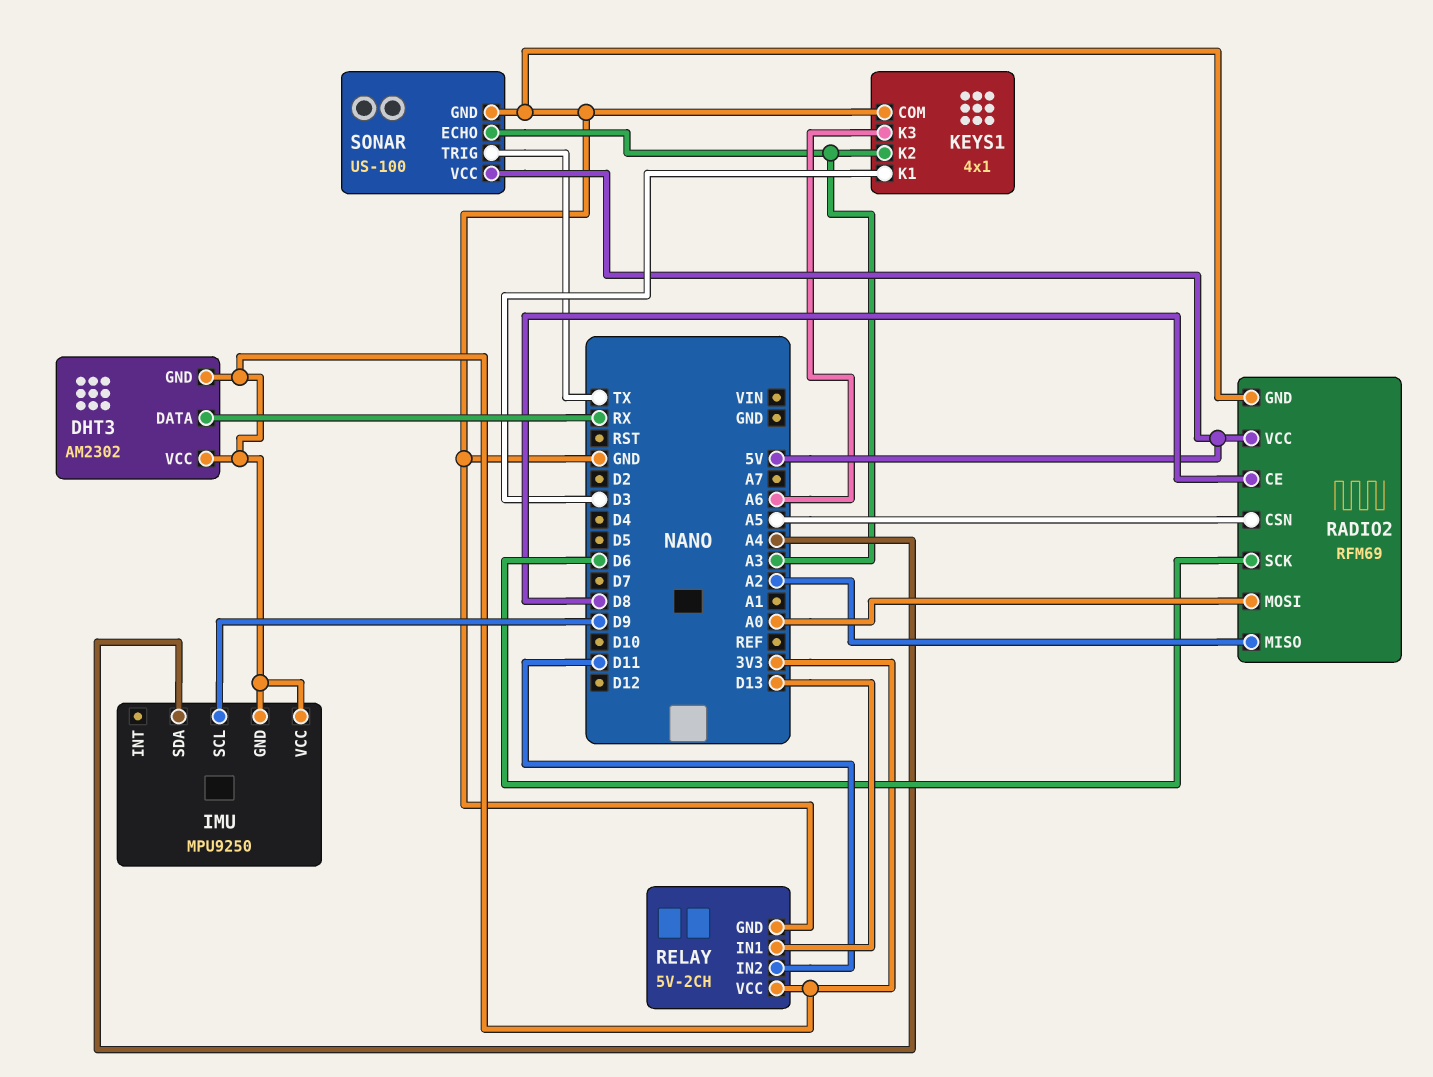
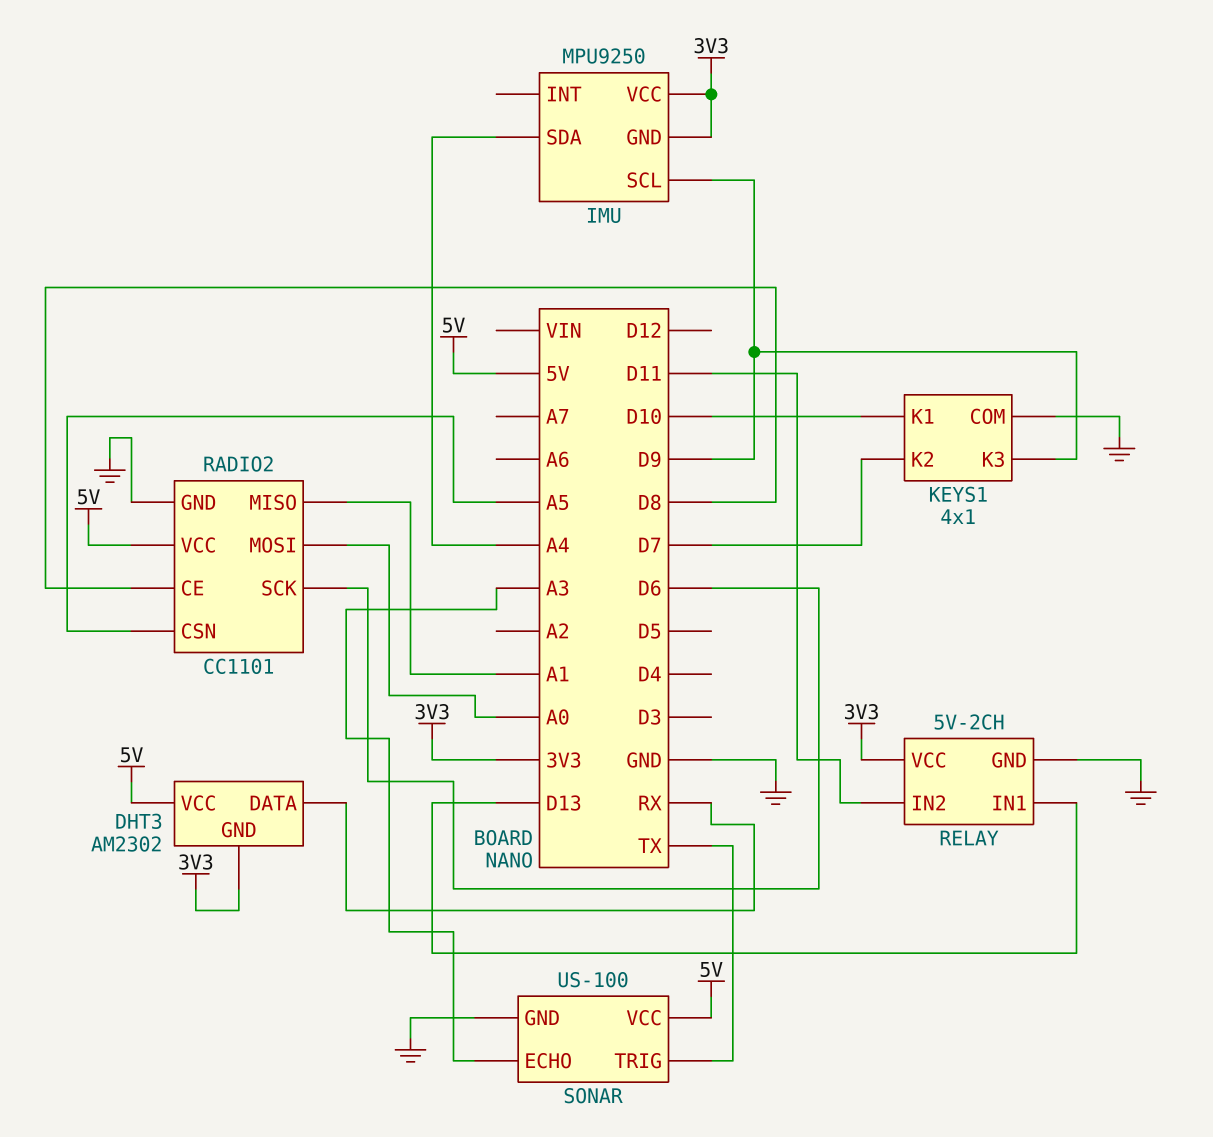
DHT3 pin VCC: 3V3 -> 5V
KEYS1 pin K1: D3 -> D10
KEYS1 pin K2: A3 -> D7
KEYS1 pin K3: A6 -> D9
RADIO2: RFM69 -> CC1101
RADIO2 pin MISO: A2 -> A1

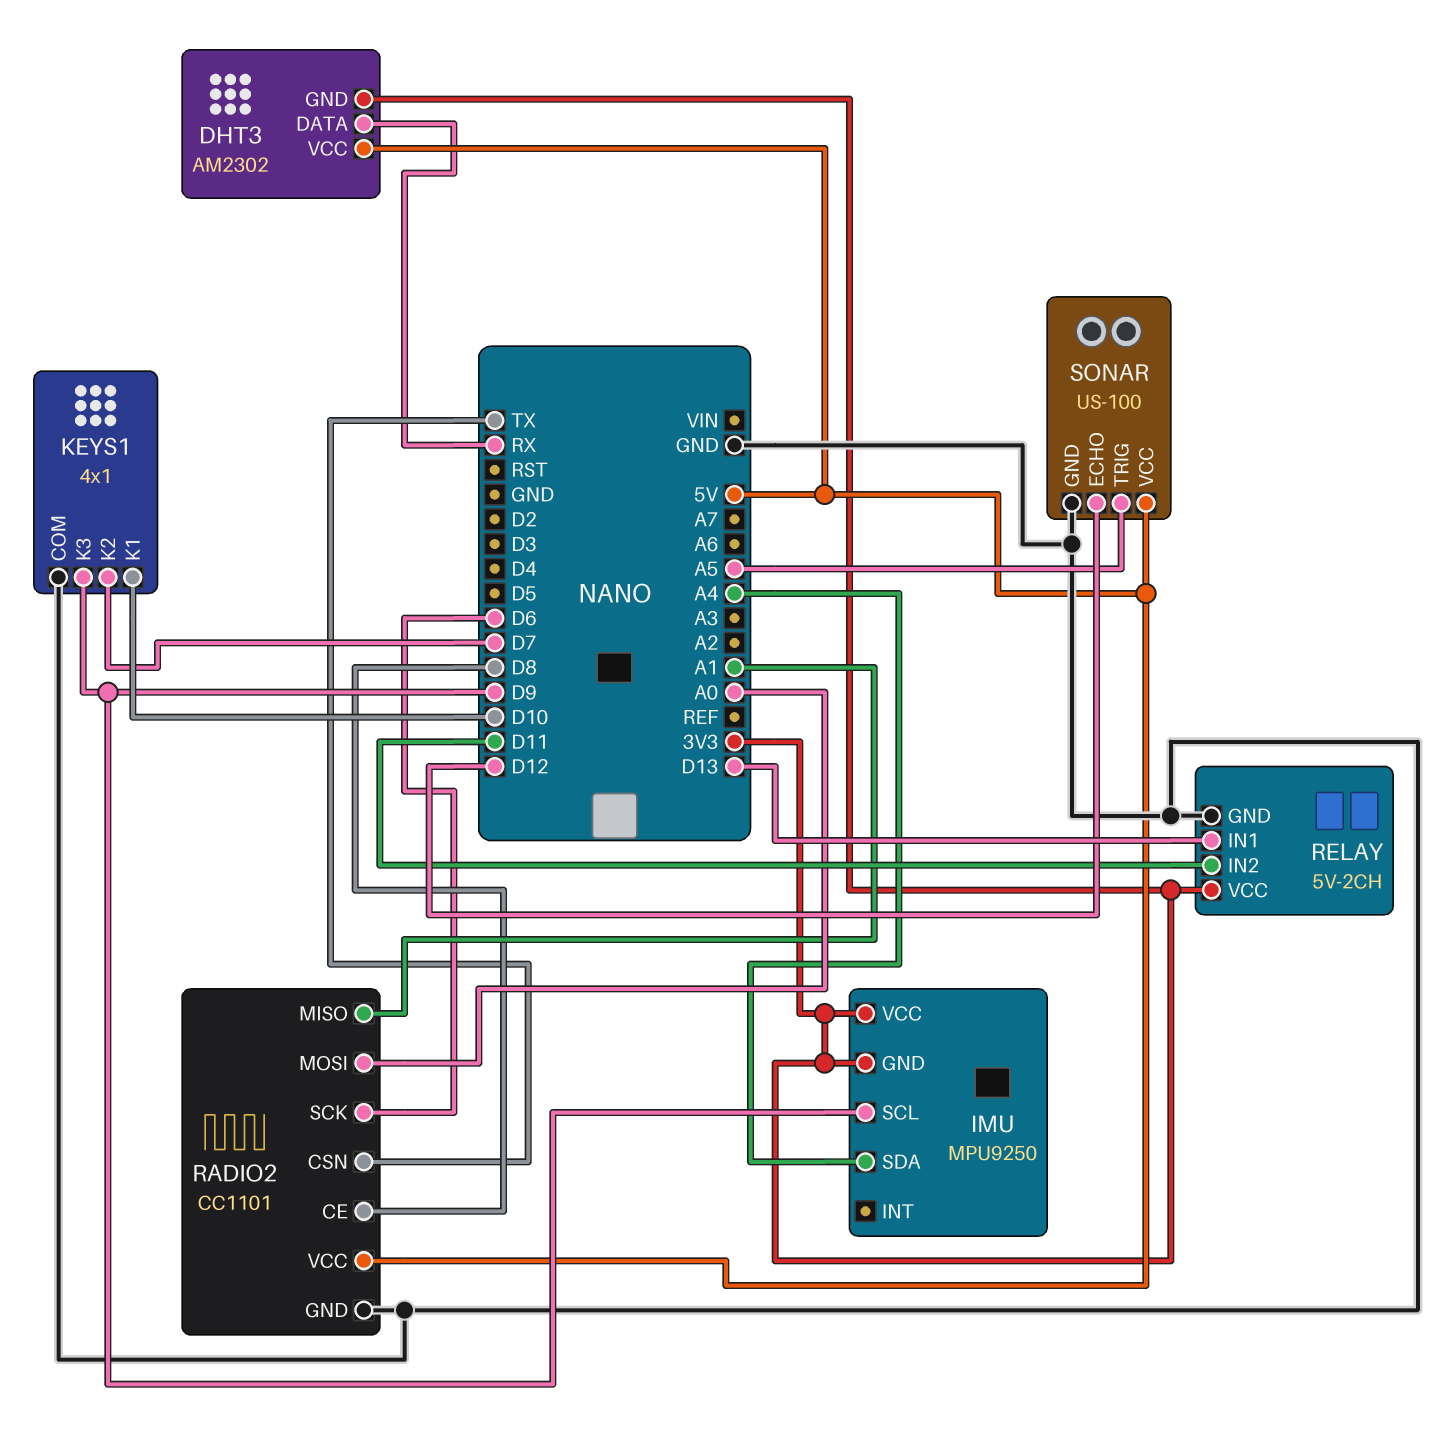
RADIO2 pin CSN: A5 -> TX
SONAR pin ECHO: A3 -> D12
SONAR pin TRIG: TX -> A5

